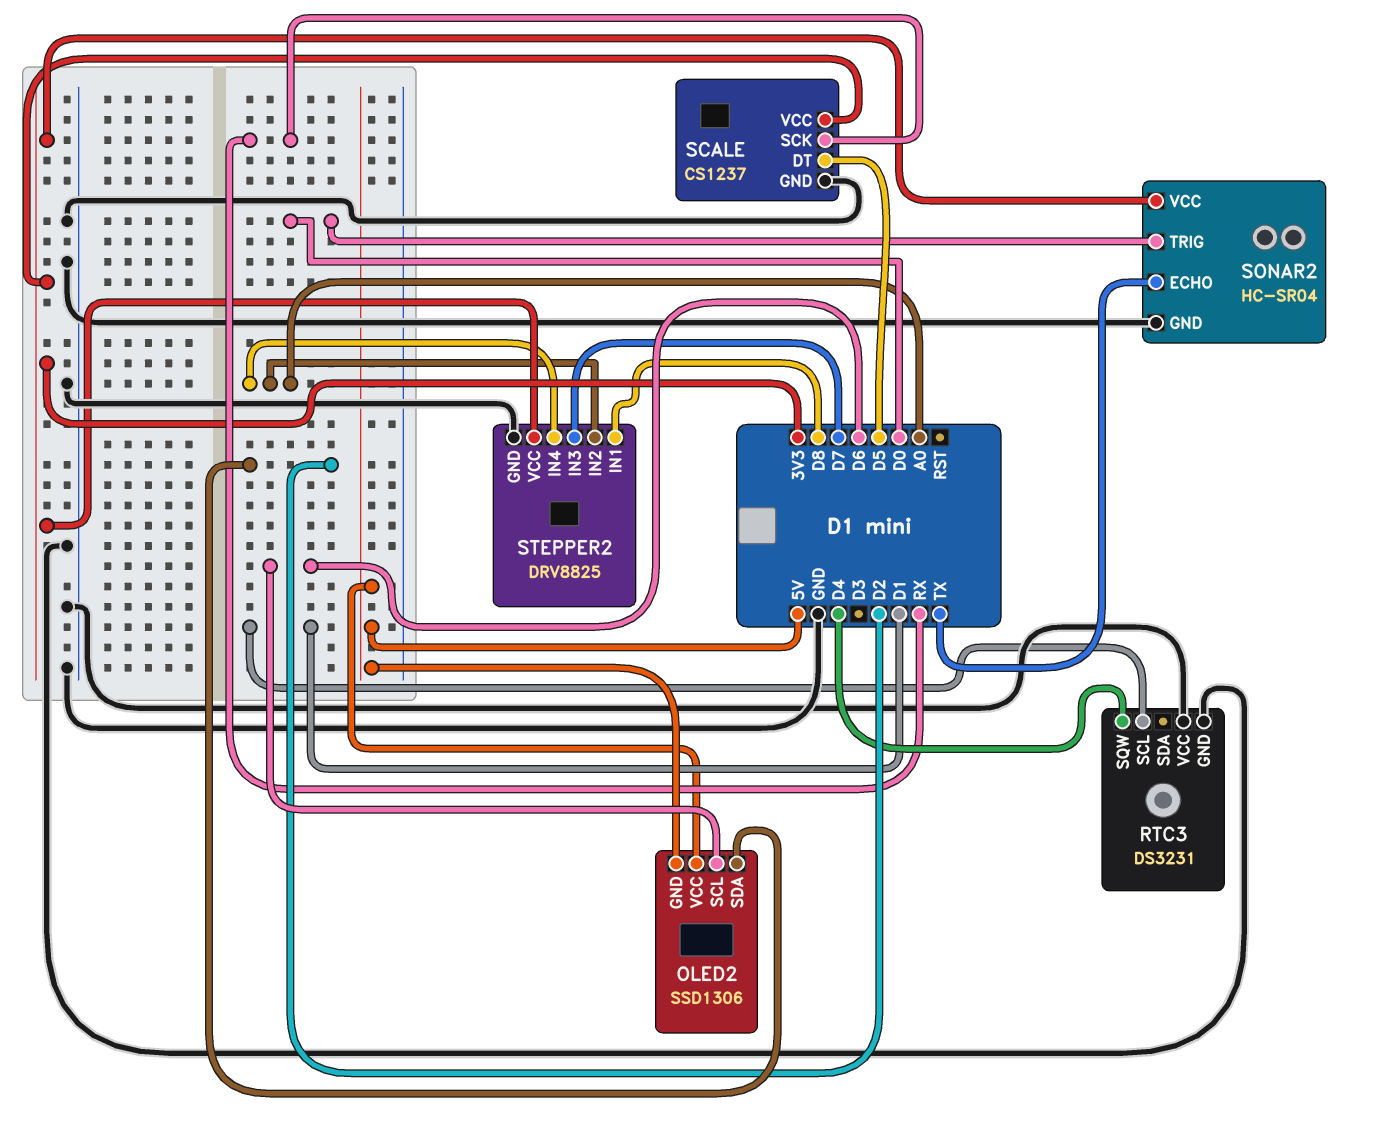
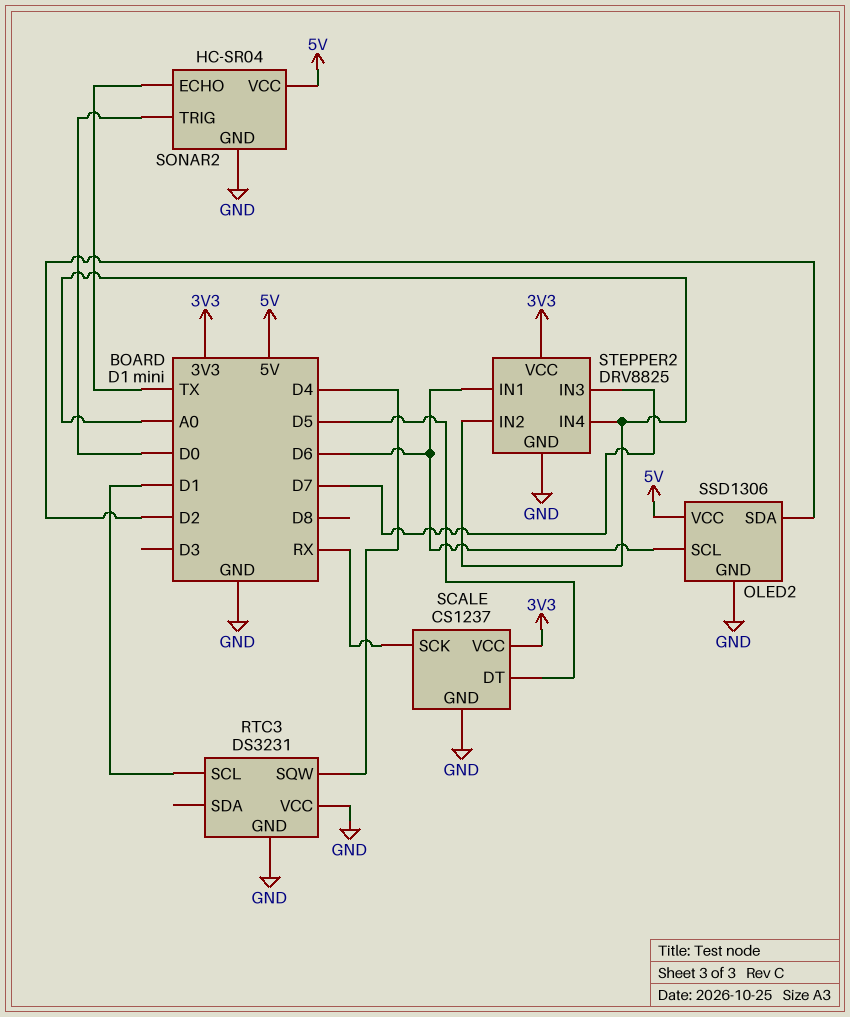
OLED2 pin GND: 5V -> GND
SONAR2 pin VCC: 3V3 -> 5V
STEPPER2 pin IN1: D8 -> D6

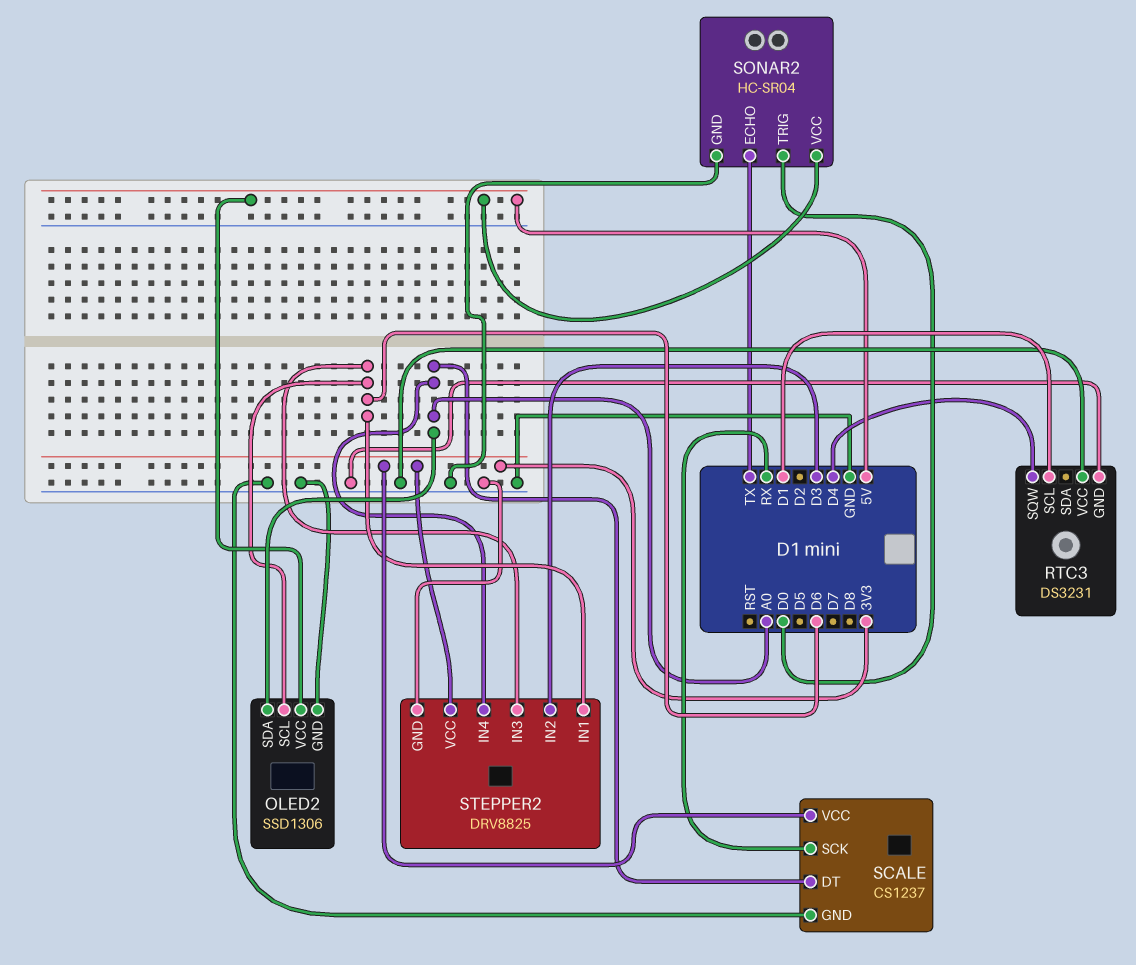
OLED2 pin SDA: D2 -> A0
SCALE pin DT: D5 -> A0
STEPPER2 pin IN2: A0 -> D3
STEPPER2 pin IN3: D7 -> D6

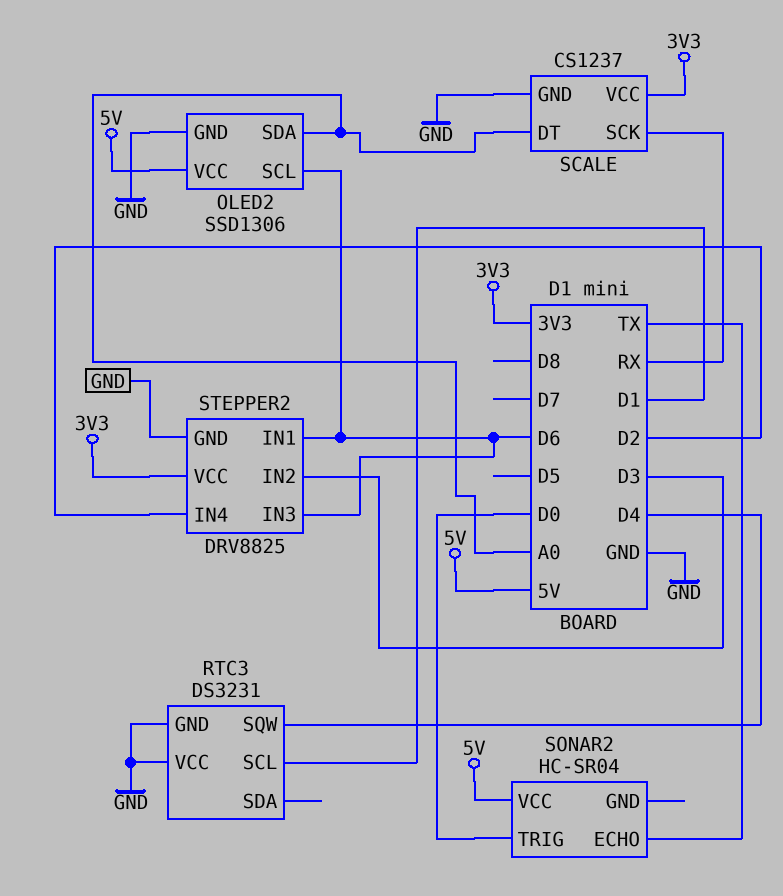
SONAR2 pin GND: GND -> none
STEPPER2 pin IN4: A0 -> D2

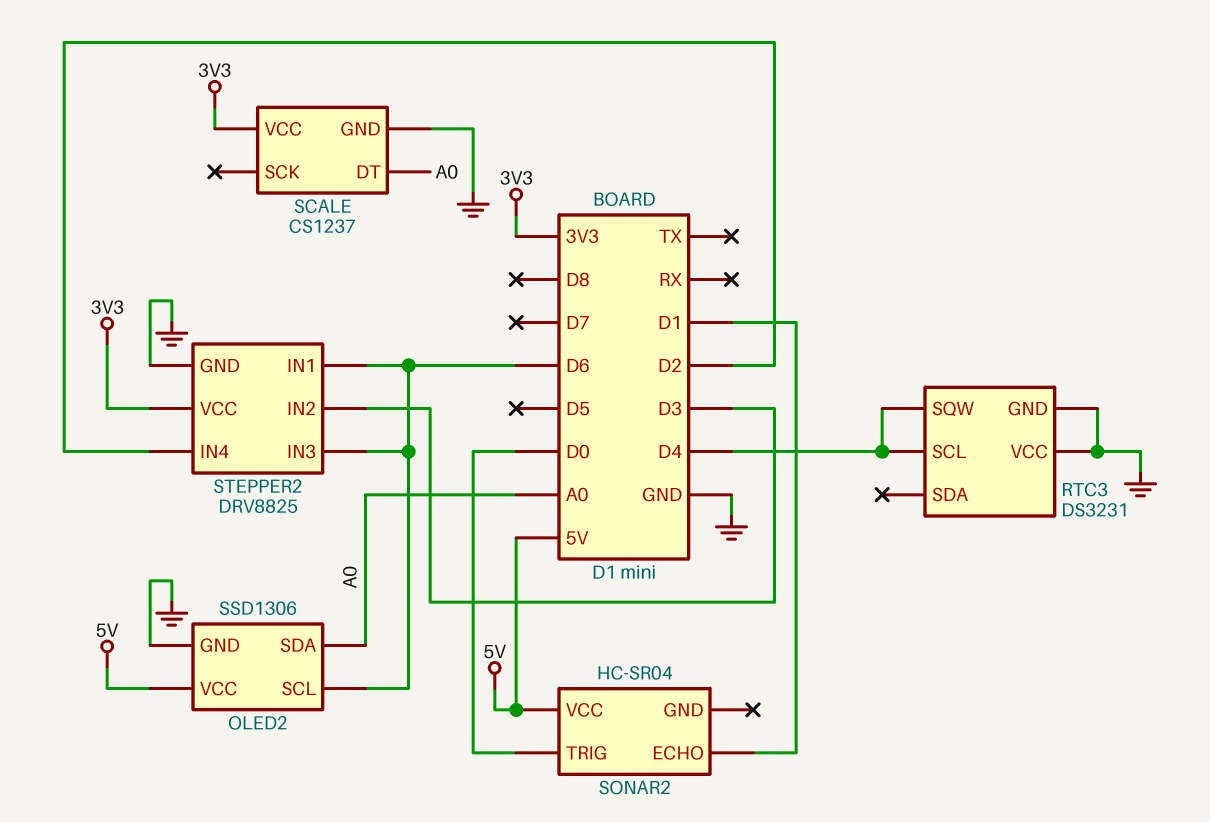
RTC3 pin SCL: D1 -> D4
SCALE pin SCK: RX -> none
SONAR2 pin ECHO: TX -> D1

